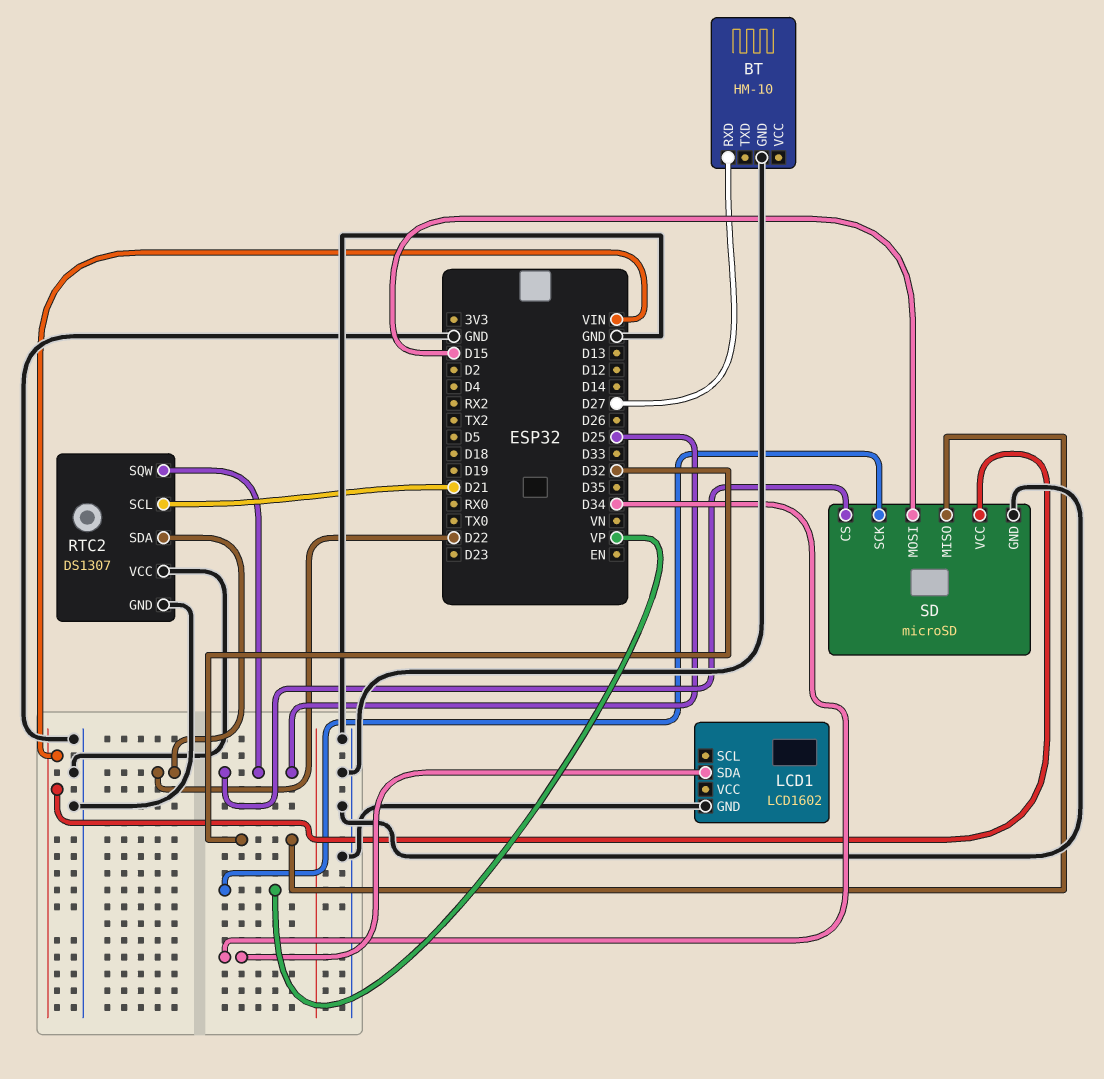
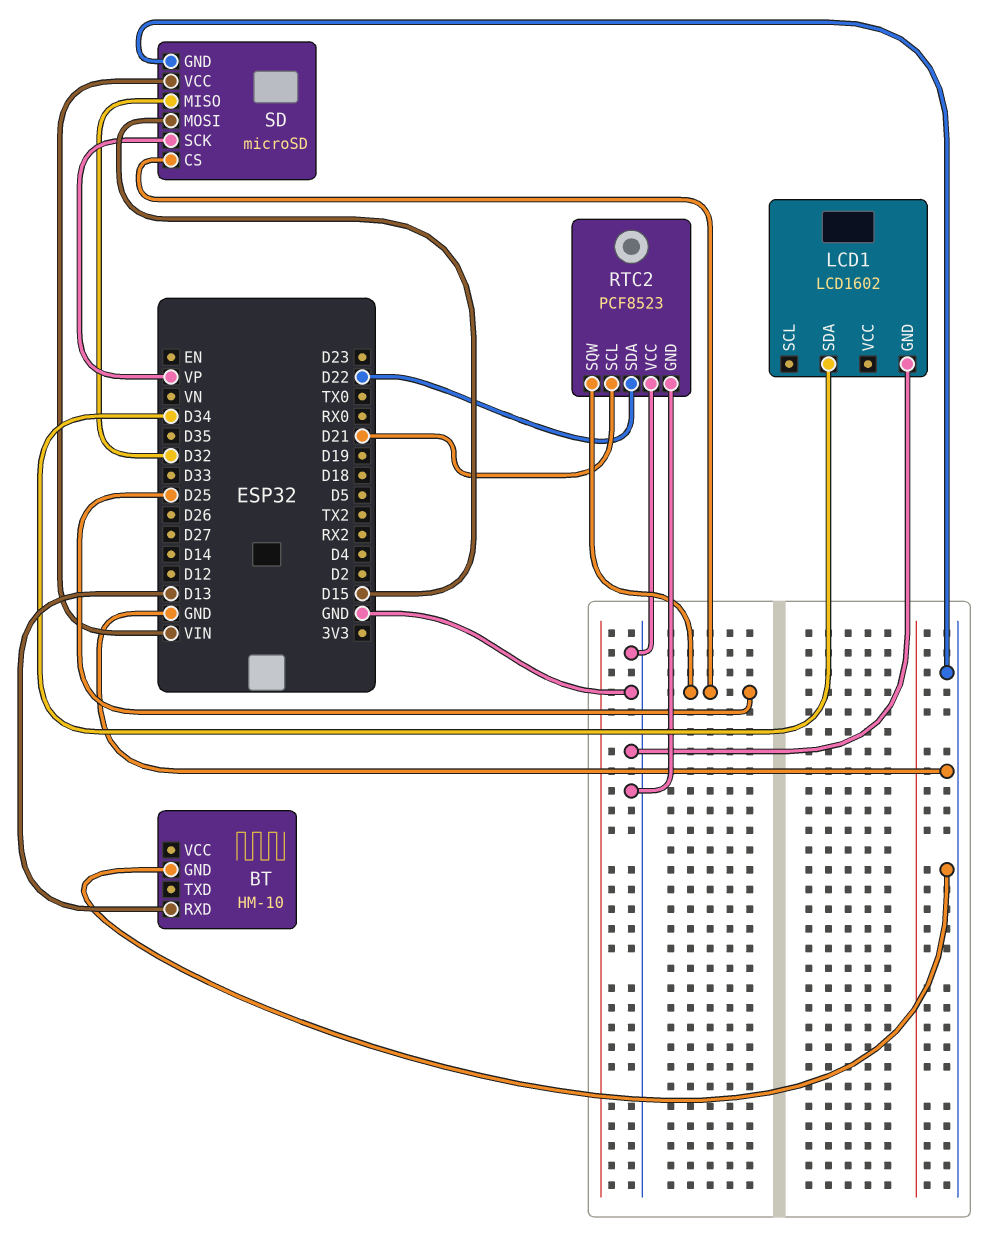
BT pin RXD: D27 -> D13
RTC2: DS1307 -> PCF8523

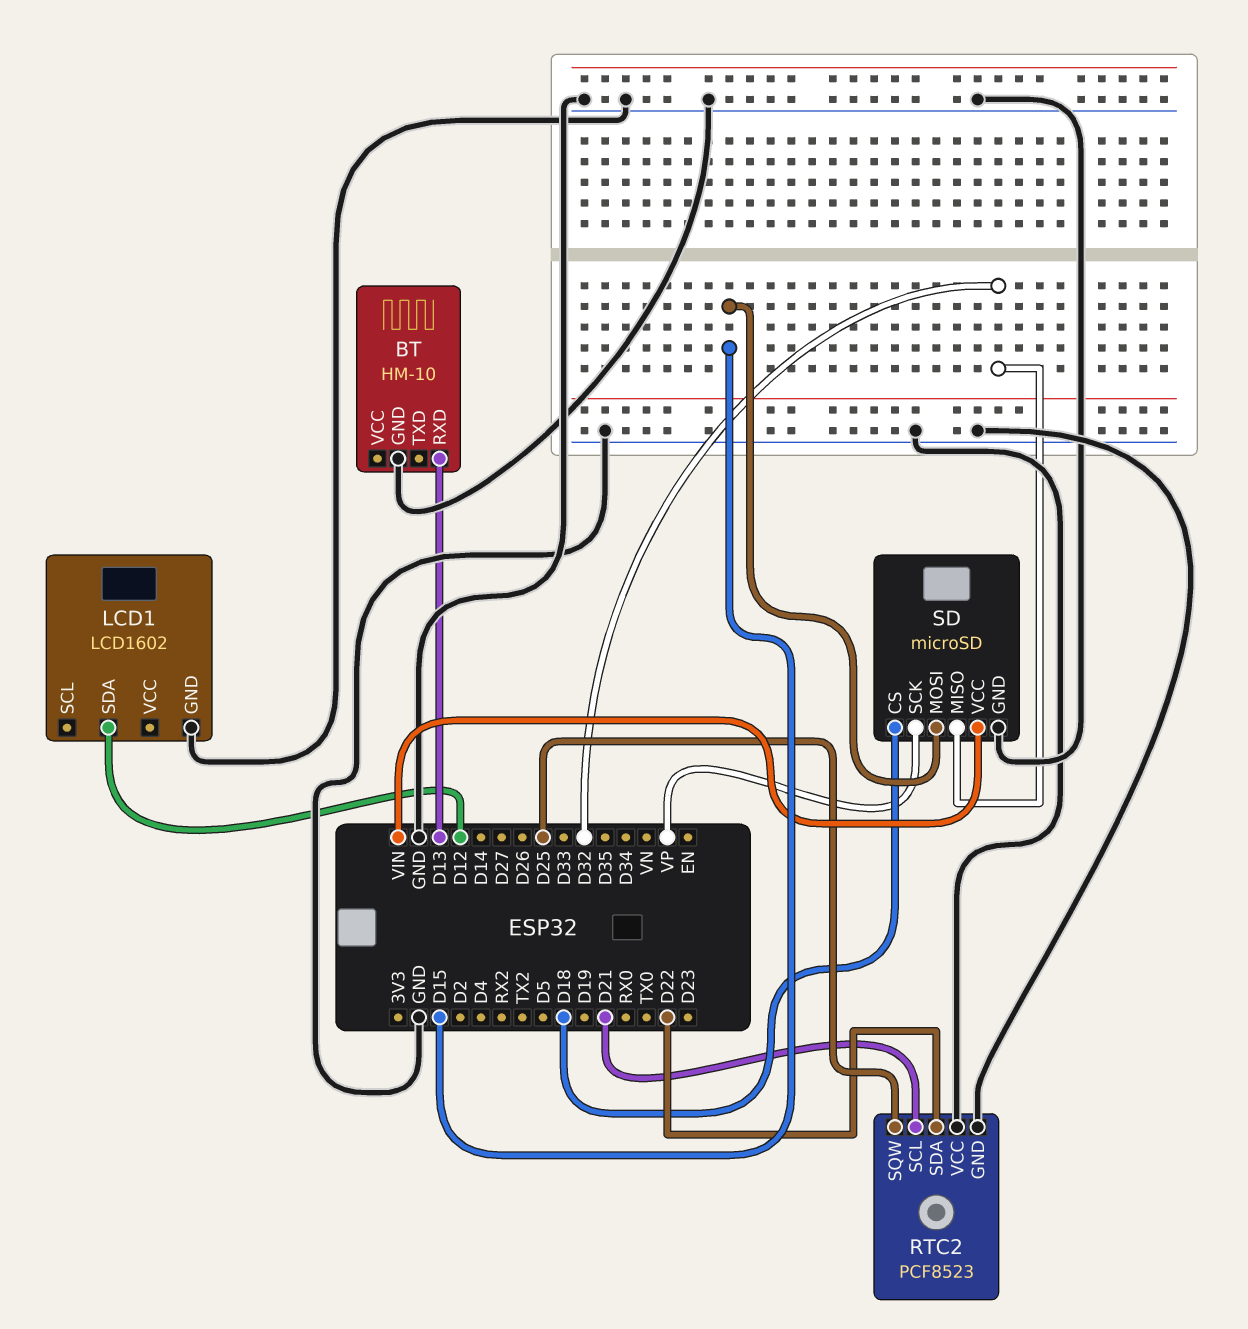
LCD1 pin SDA: D34 -> D12
SD pin CS: D25 -> D18

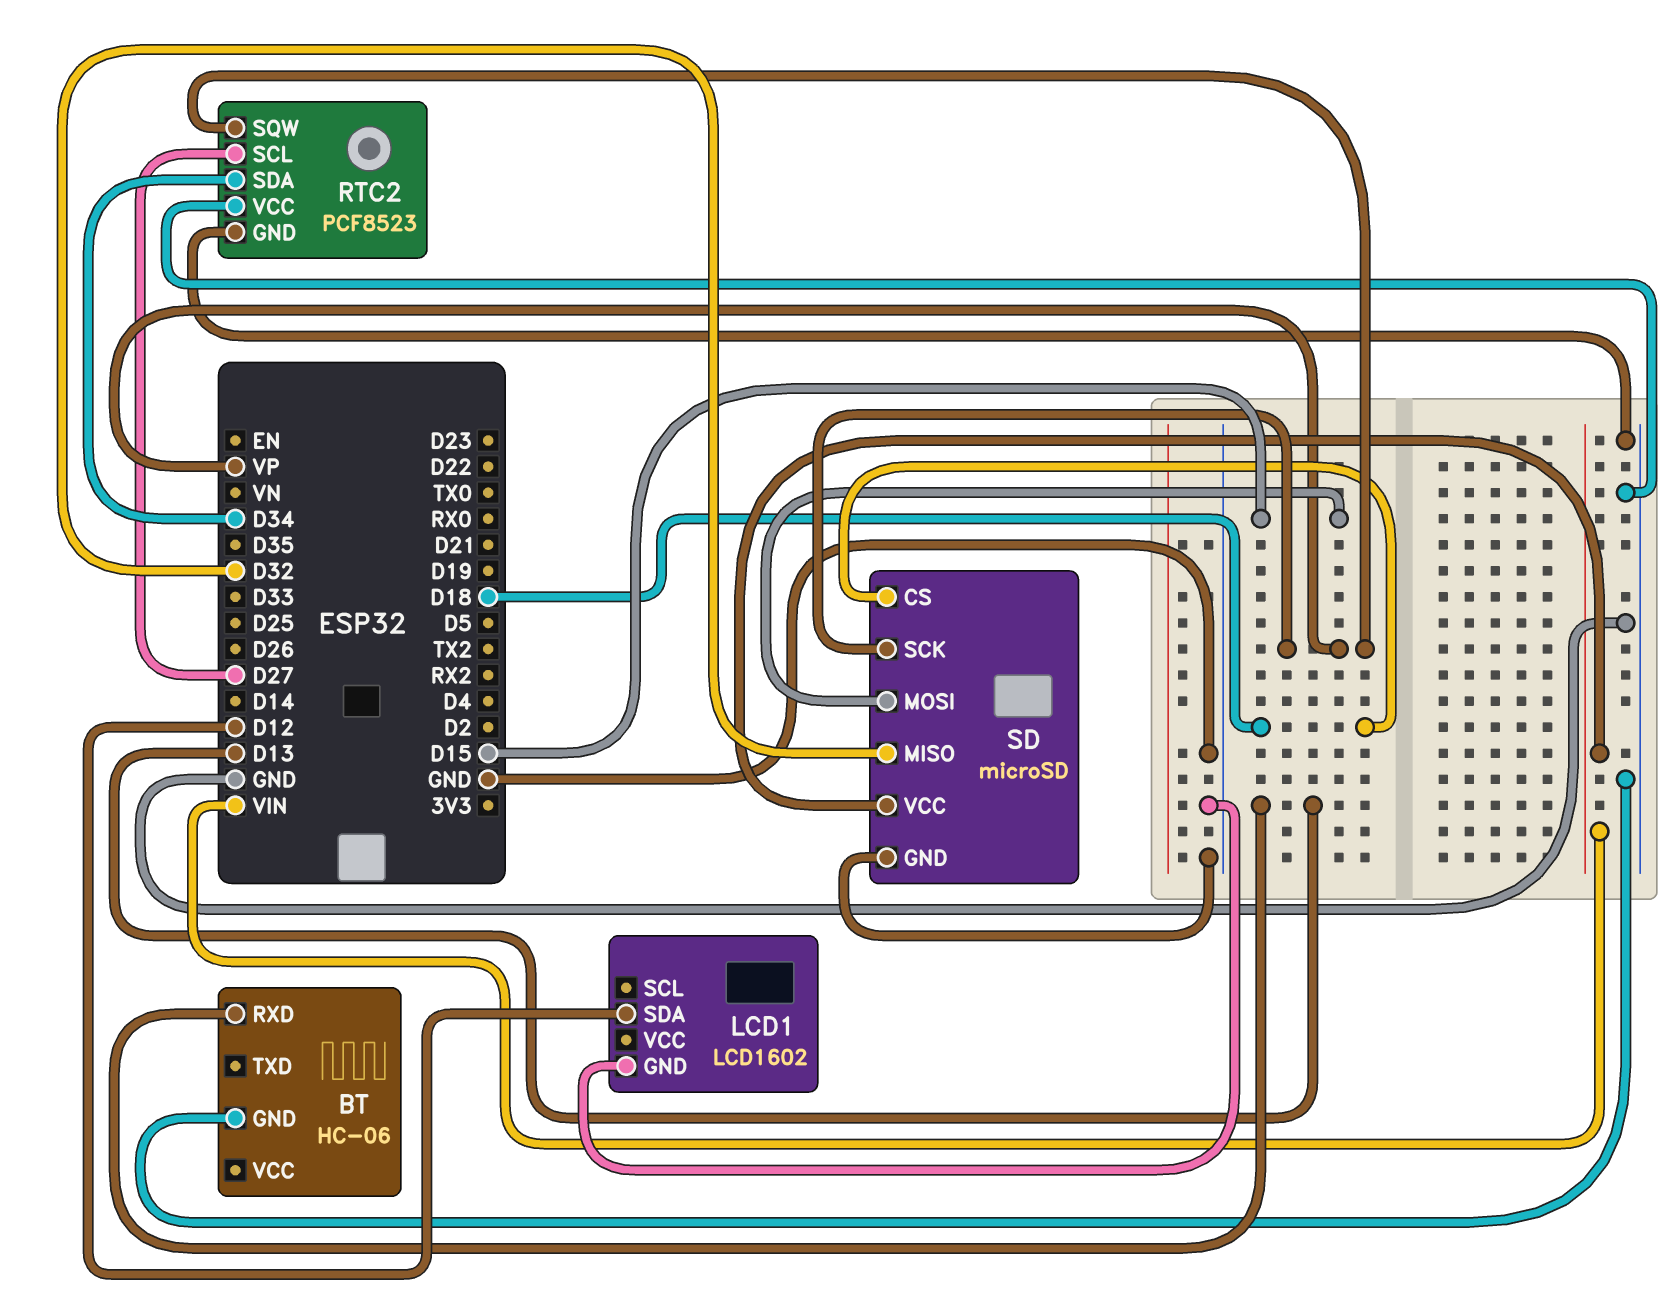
BT: HM-10 -> HC-06
RTC2 pin SCL: D21 -> D27
RTC2 pin SDA: D22 -> D34
RTC2 pin SQW: D25 -> VP

